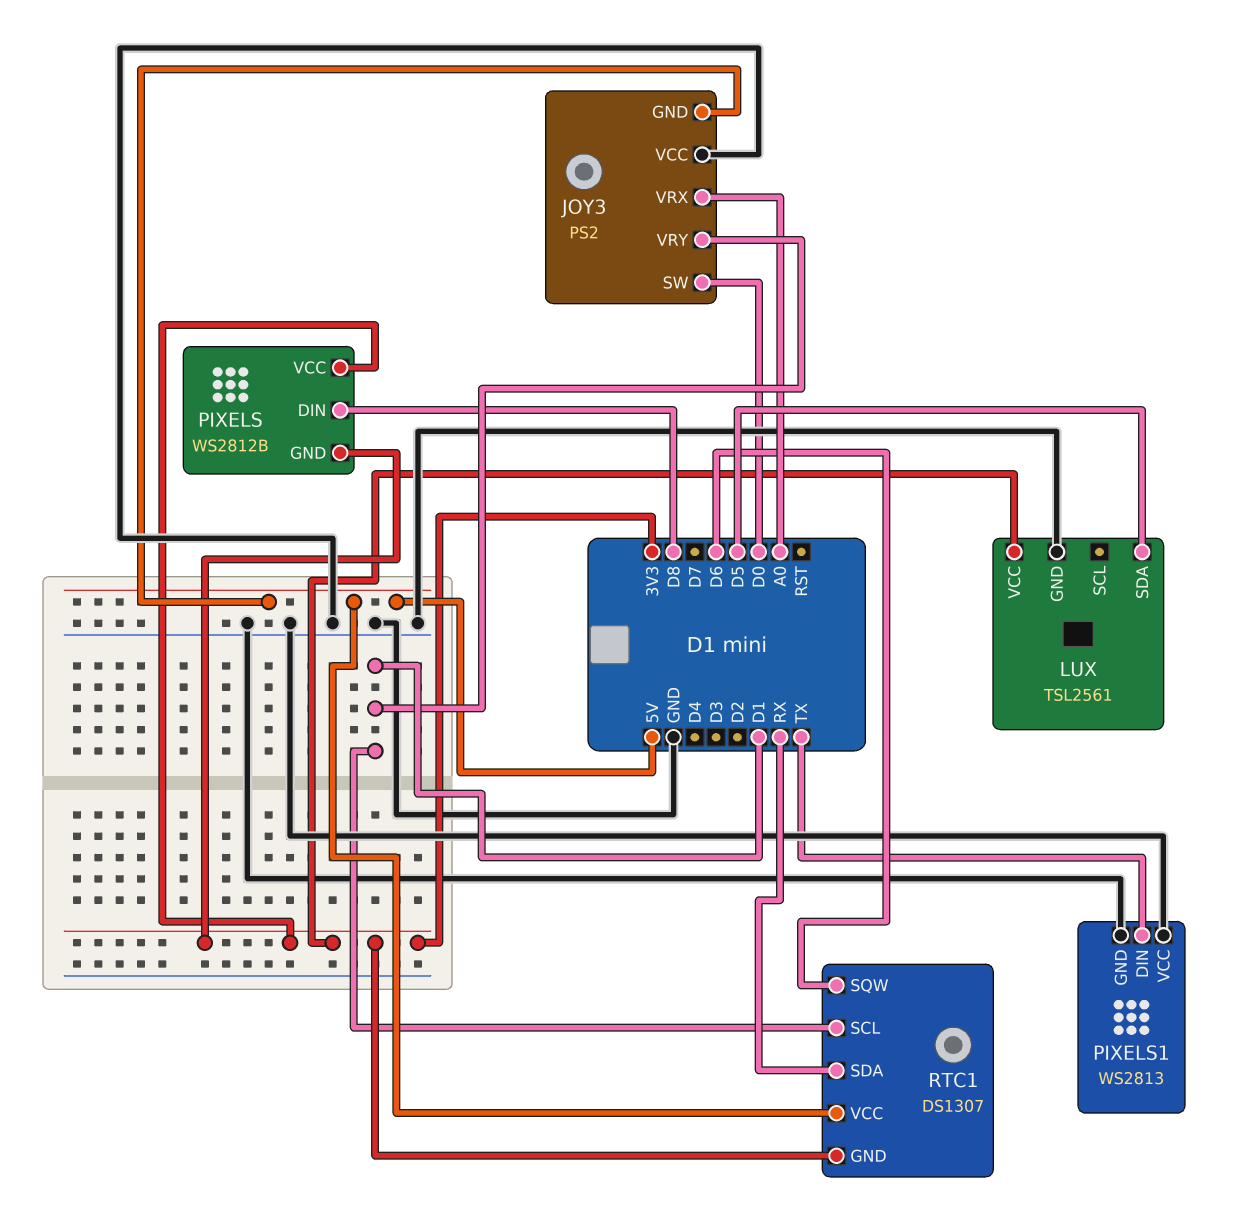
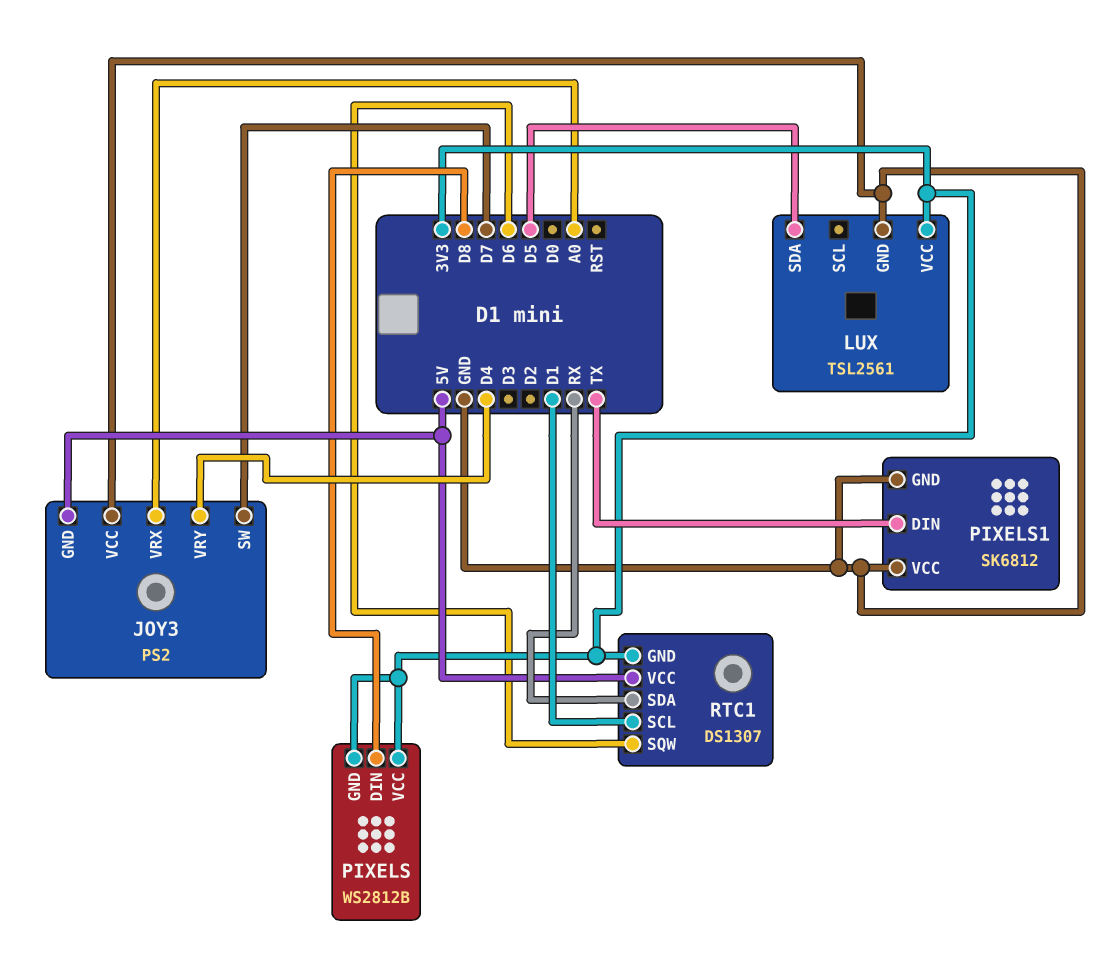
JOY3 pin SW: D0 -> D7
JOY3 pin VRY: D1 -> D4
PIXELS1: WS2813 -> SK6812

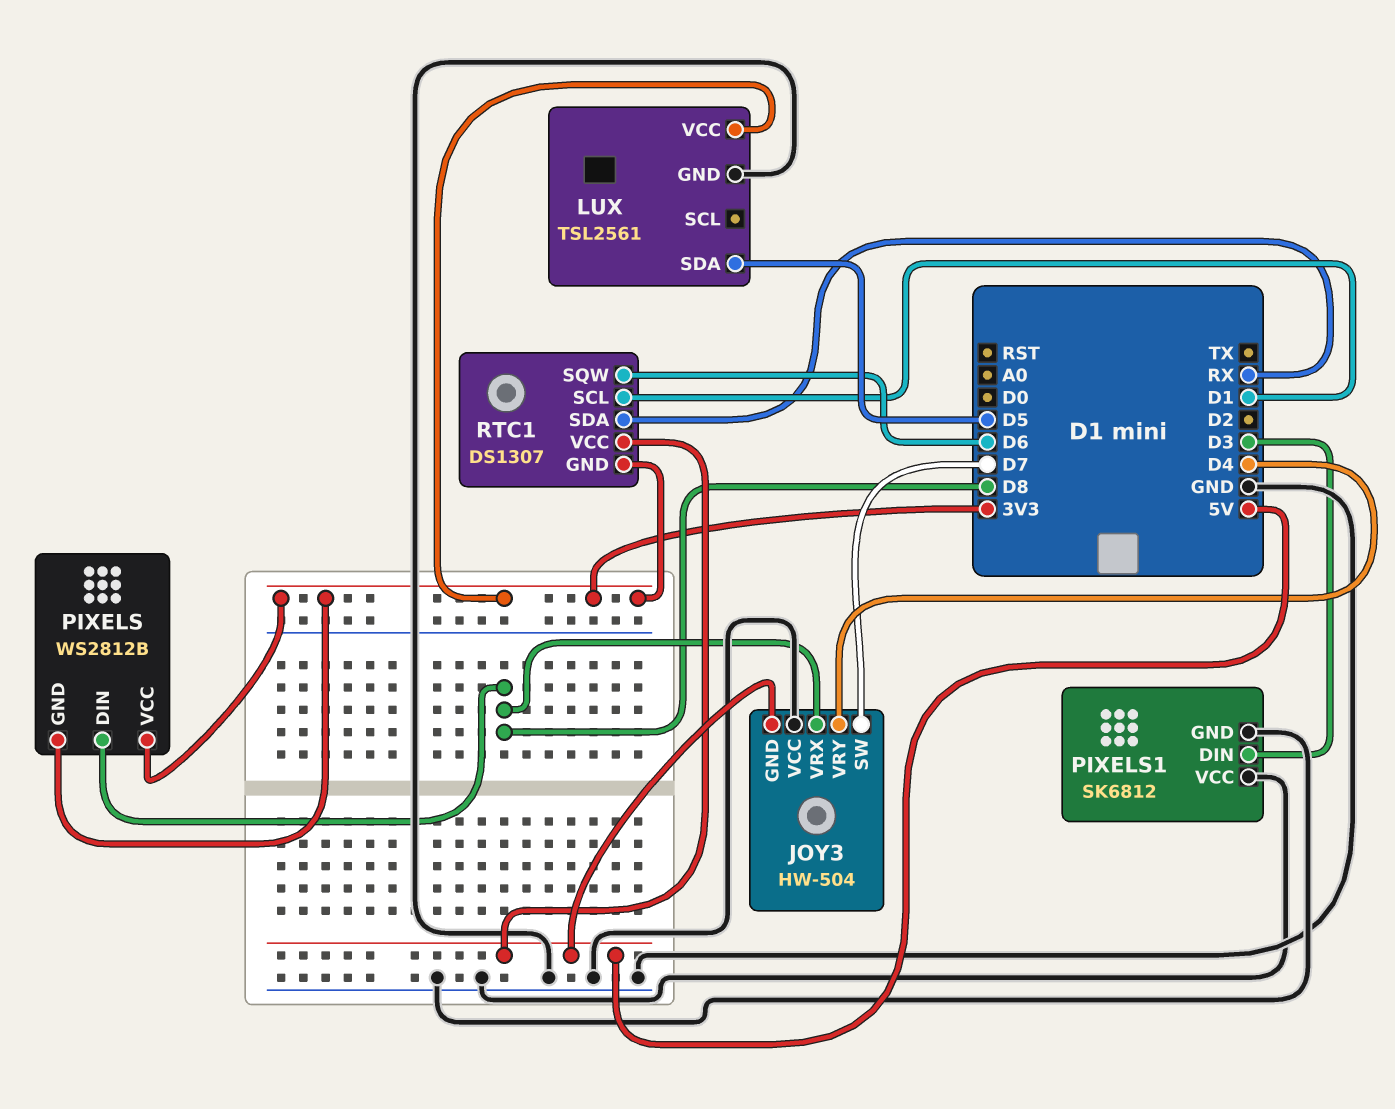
JOY3: PS2 -> HW-504
JOY3 pin VRX: A0 -> D8
PIXELS1 pin DIN: TX -> D3

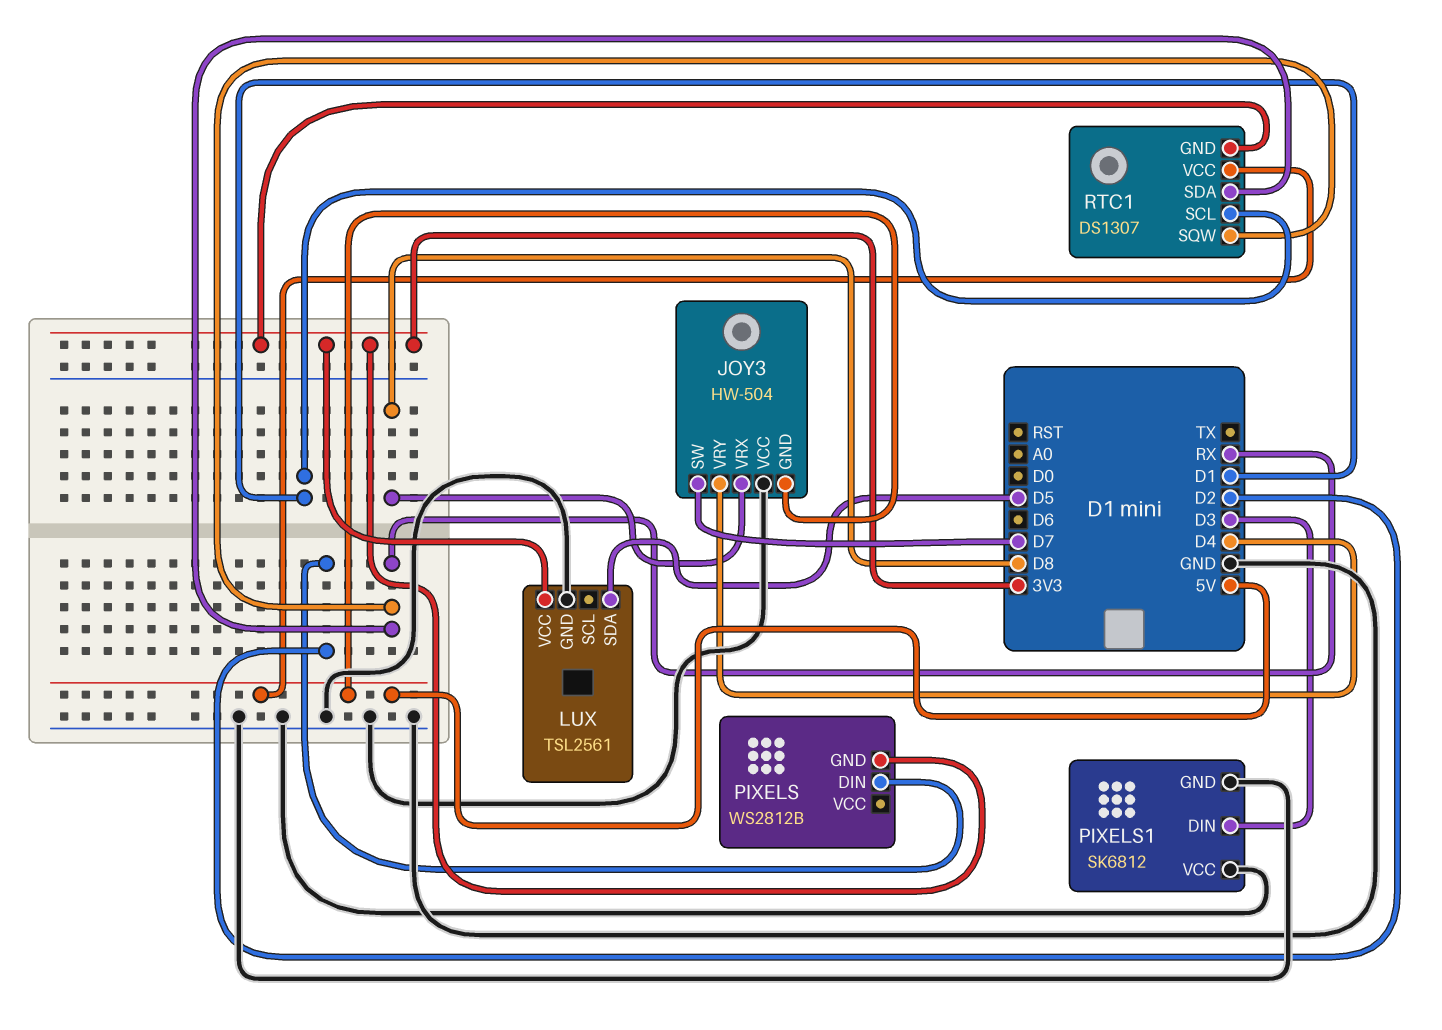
PIXELS pin DIN: D8 -> D2
PIXELS pin VCC: 3V3 -> none
RTC1 pin SQW: D6 -> RX

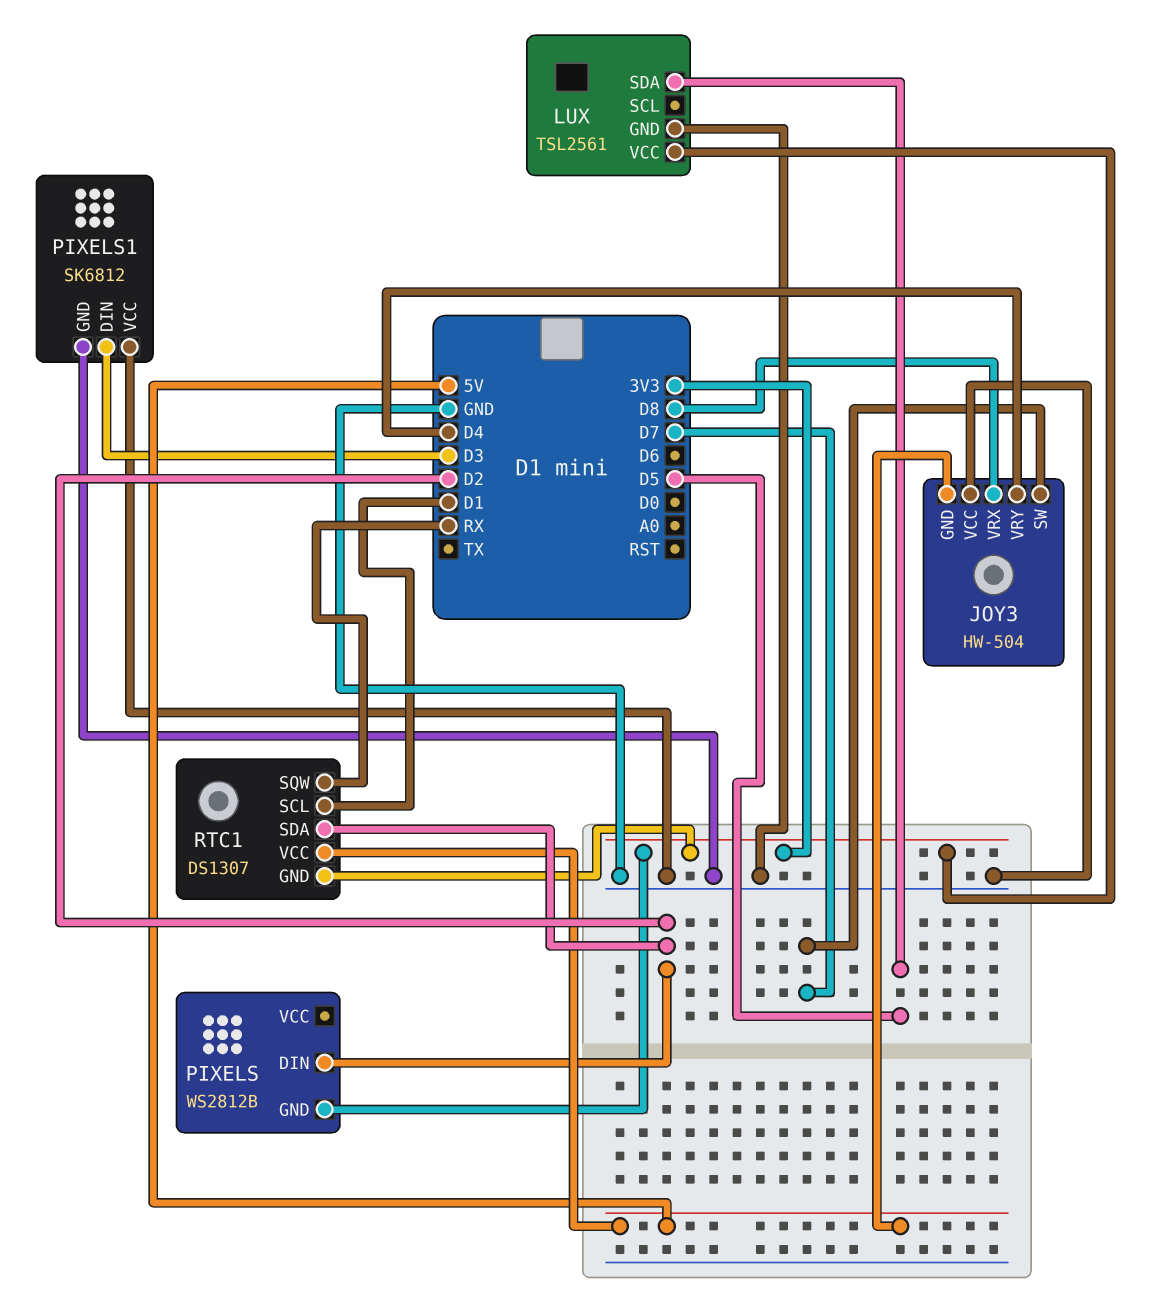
RTC1 pin SDA: RX -> D2

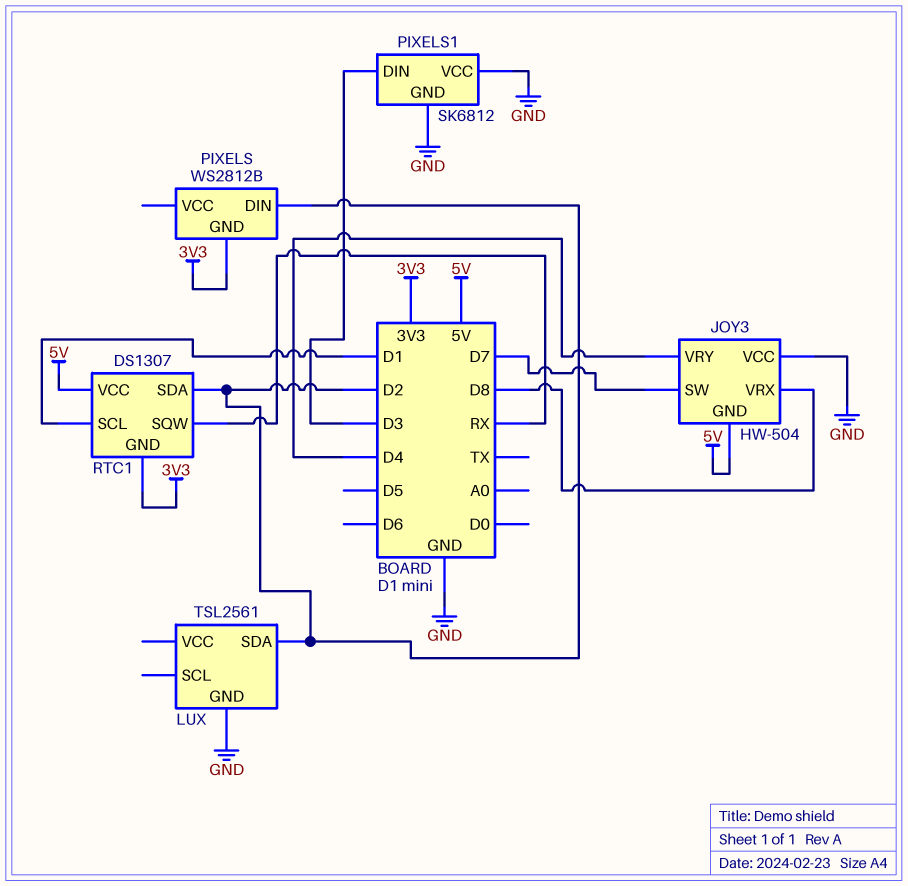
LUX pin SDA: D5 -> D2
LUX pin VCC: 3V3 -> none

